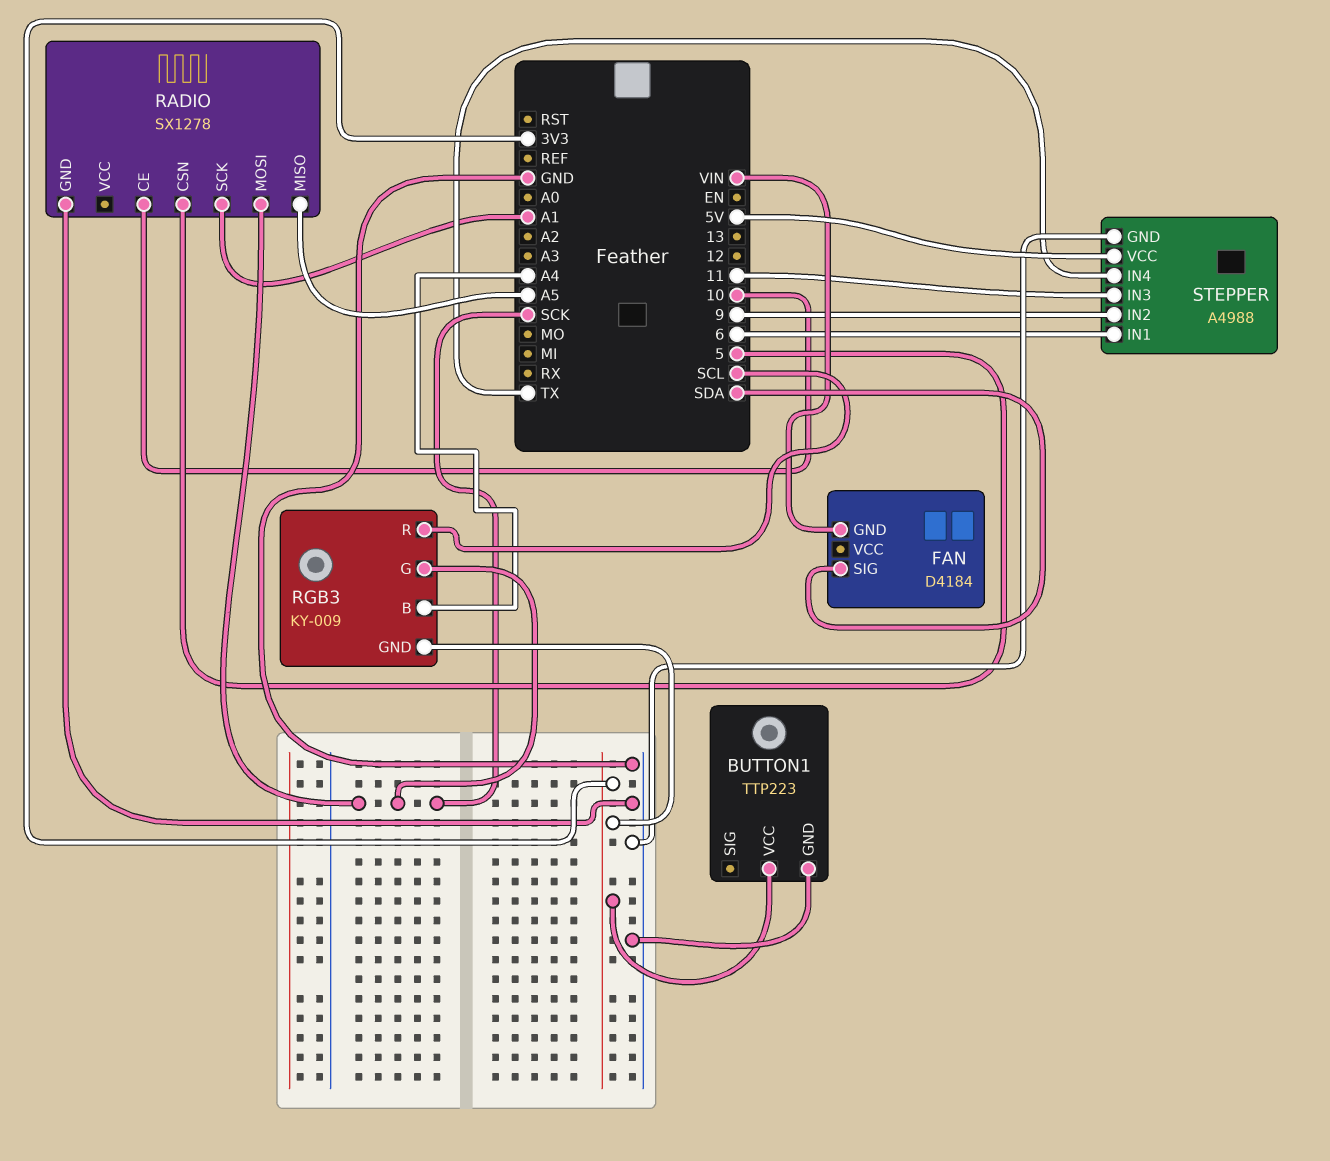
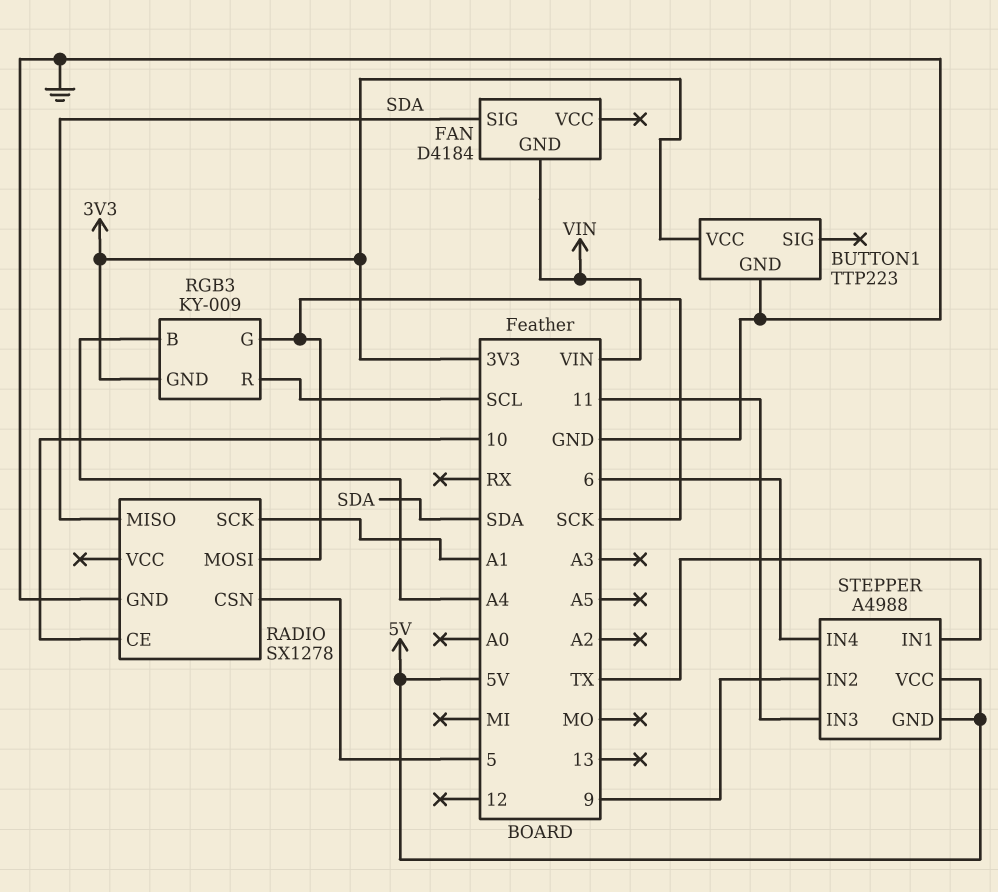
RADIO pin MISO: A5 -> SDA
STEPPER pin GND: GND -> 5V
STEPPER pin IN1: 6 -> TX
STEPPER pin IN4: TX -> 6

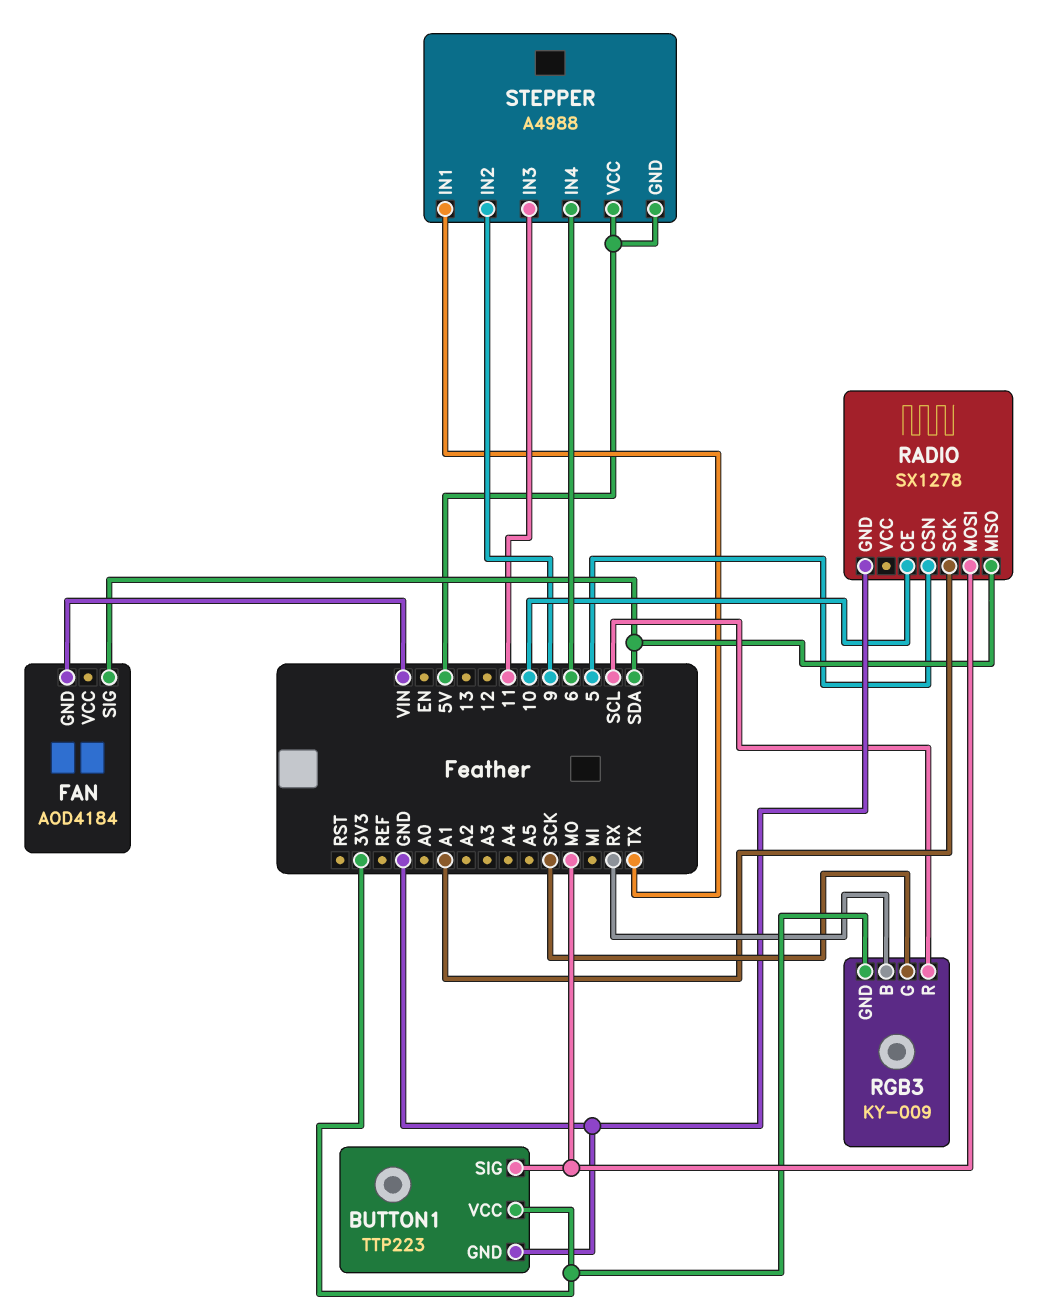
BUTTON1 pin SIG: none -> MO
FAN: D4184 -> AOD4184
RADIO pin MOSI: SCK -> MO
RGB3 pin B: A4 -> RX

